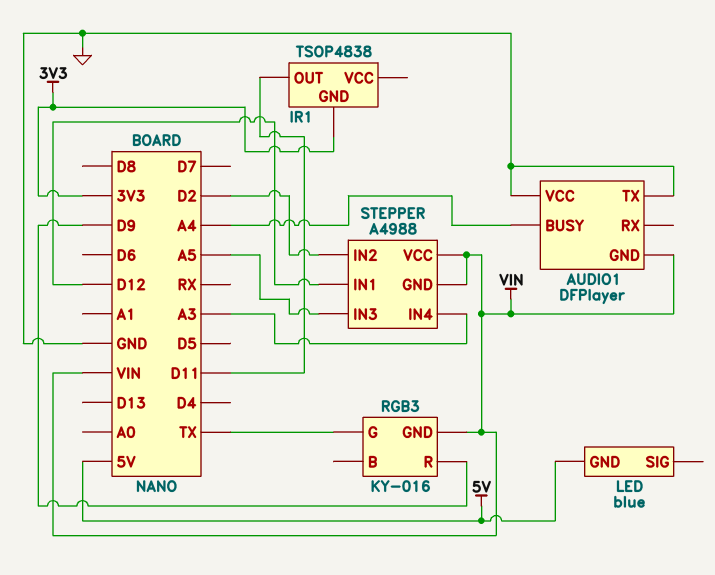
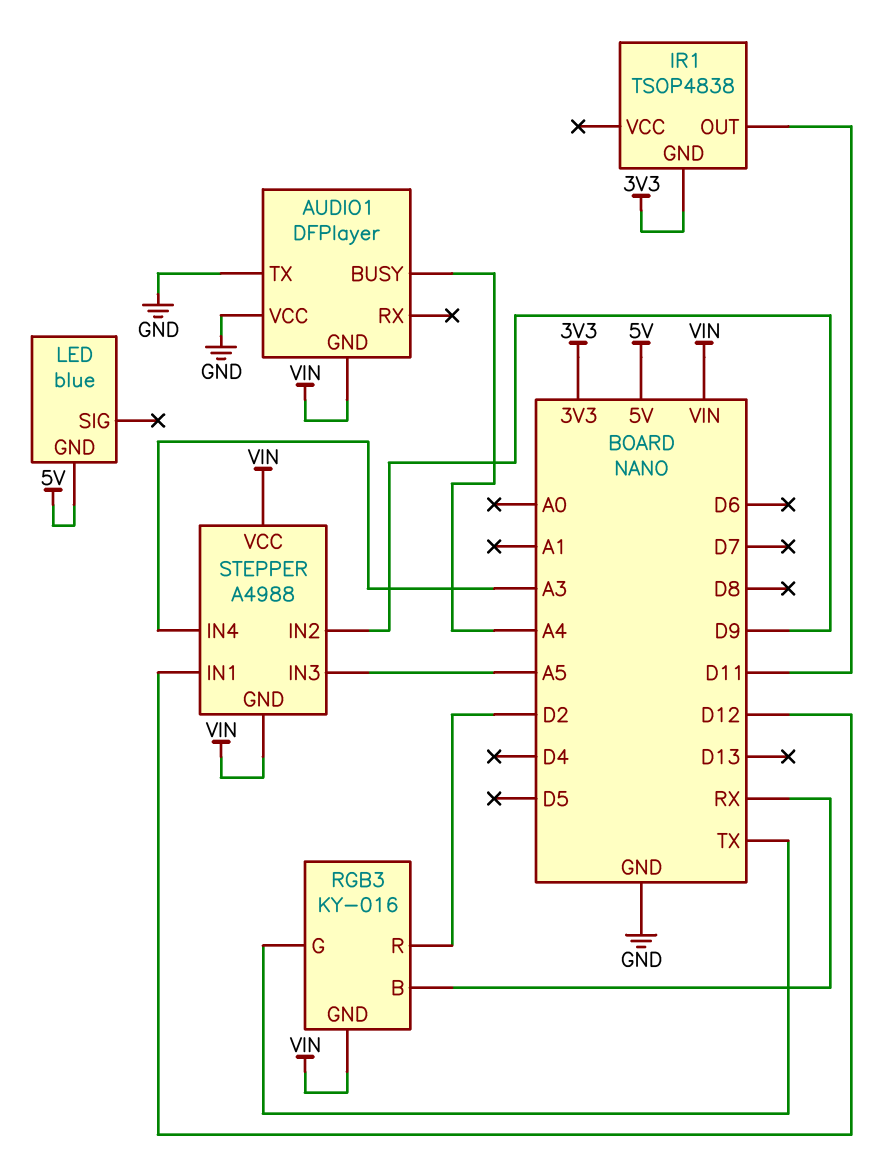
RGB3 pin B: none -> RX
RGB3 pin R: D9 -> D2
STEPPER pin IN2: D2 -> D9

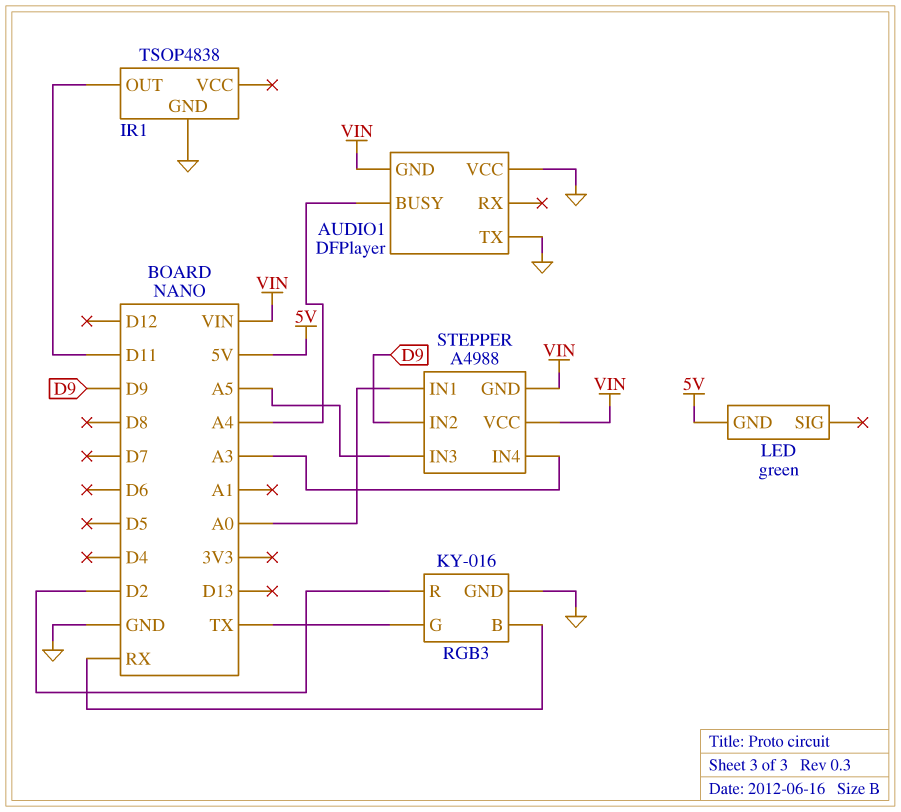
IR1 pin GND: 3V3 -> GND
LED: blue -> green
RGB3 pin GND: VIN -> GND
STEPPER pin IN1: D12 -> A0

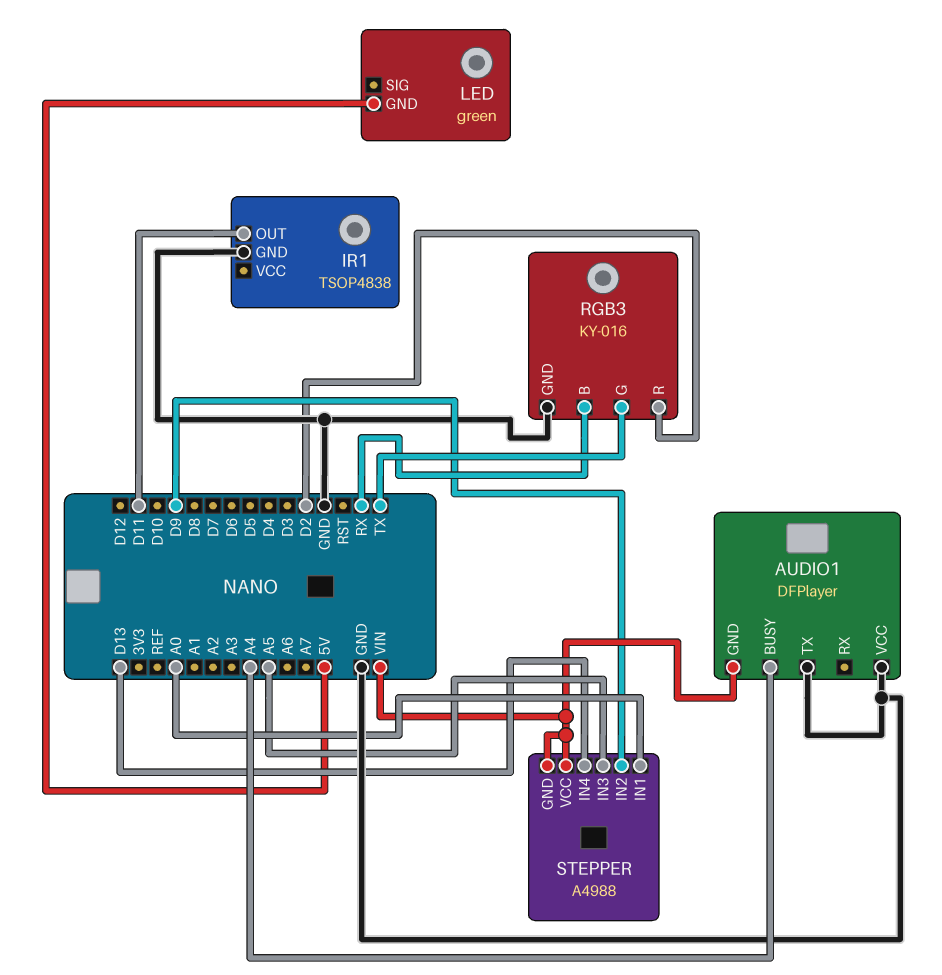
STEPPER pin IN4: A3 -> D13

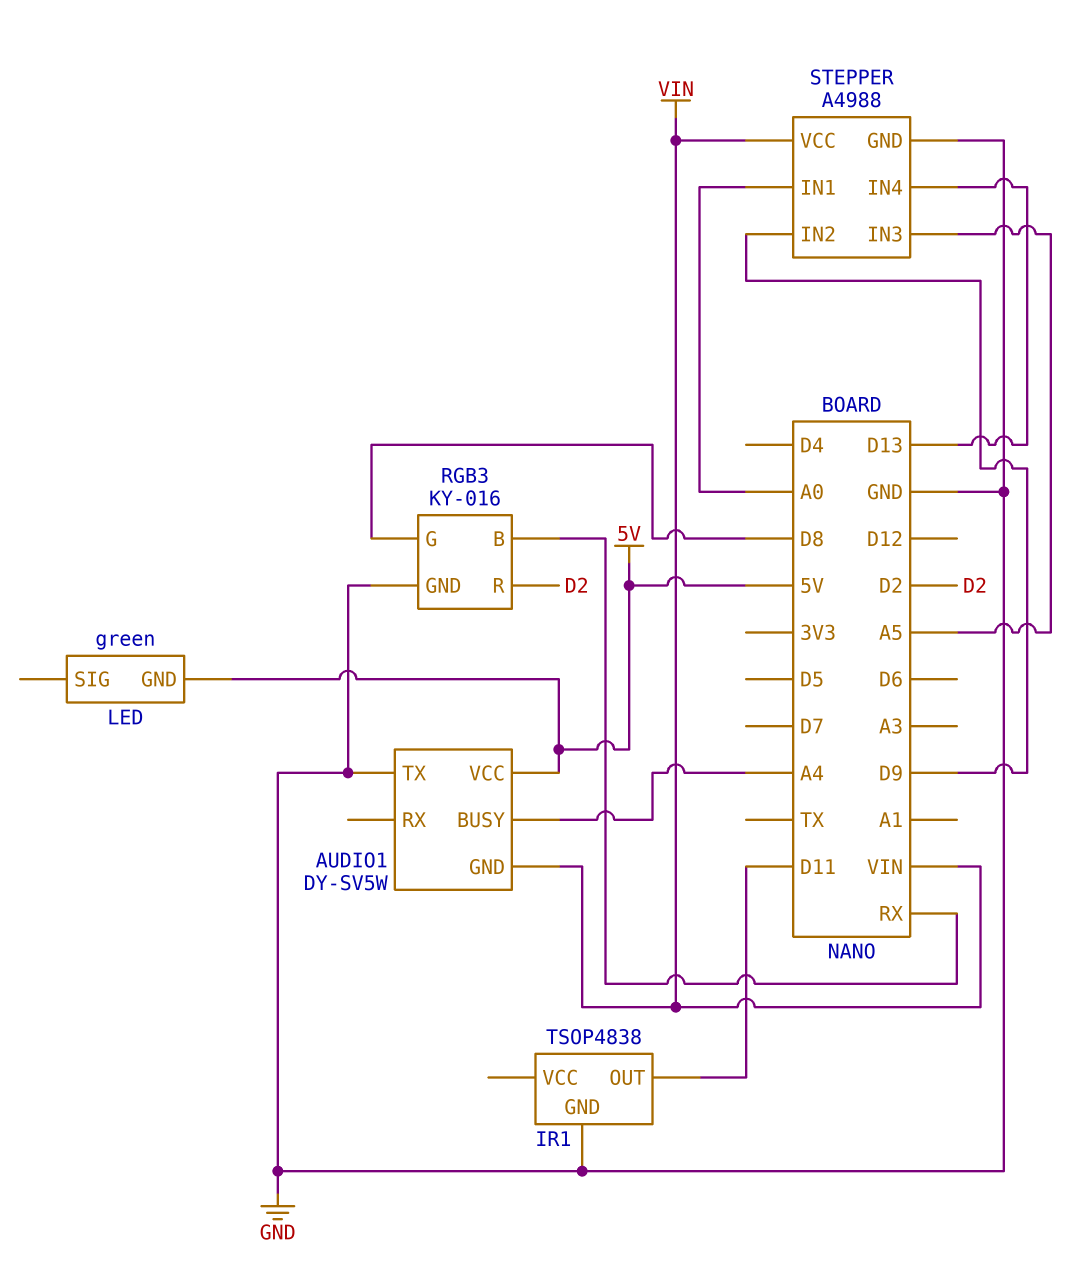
AUDIO1: DFPlayer -> DY-SV5W
AUDIO1 pin VCC: GND -> 5V
RGB3 pin G: TX -> D8
STEPPER pin GND: VIN -> GND

